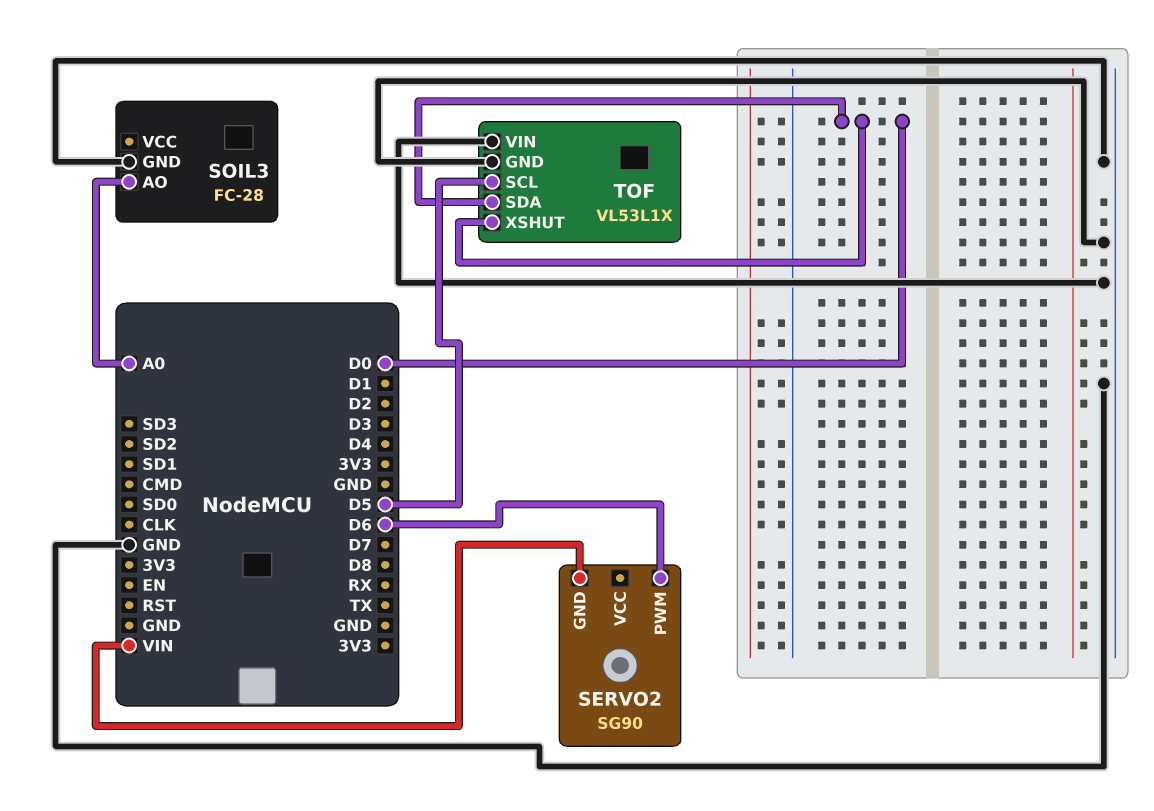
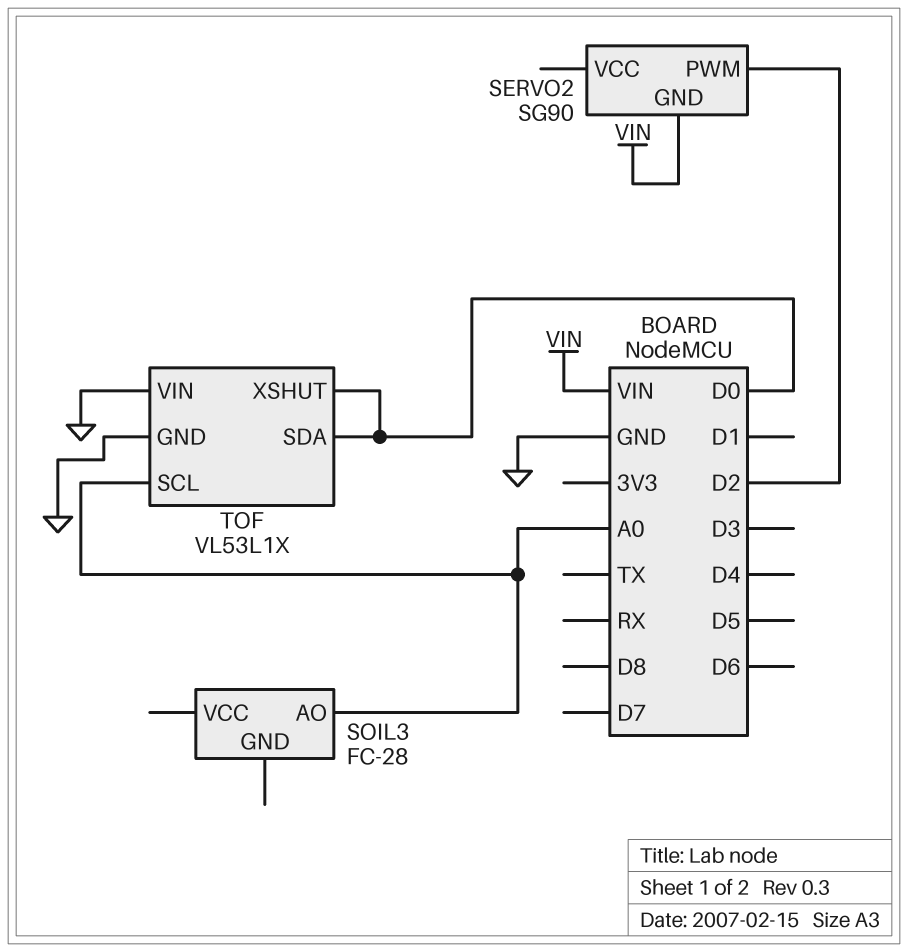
SERVO2 pin PWM: D6 -> D2
SOIL3 pin GND: GND -> none
TOF pin SCL: D5 -> A0

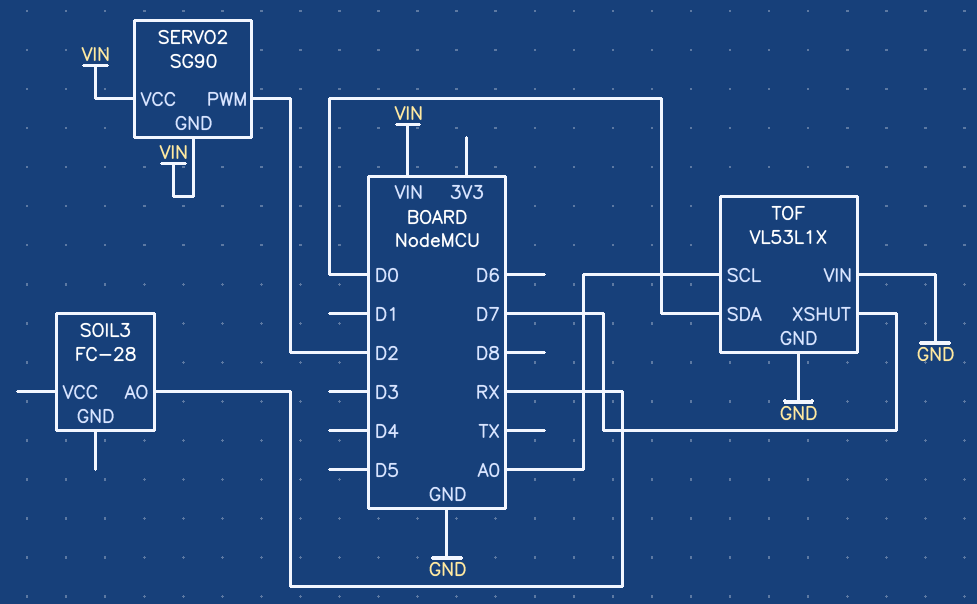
SERVO2 pin VCC: none -> VIN
SOIL3 pin AO: A0 -> RX
TOF pin XSHUT: D0 -> D7

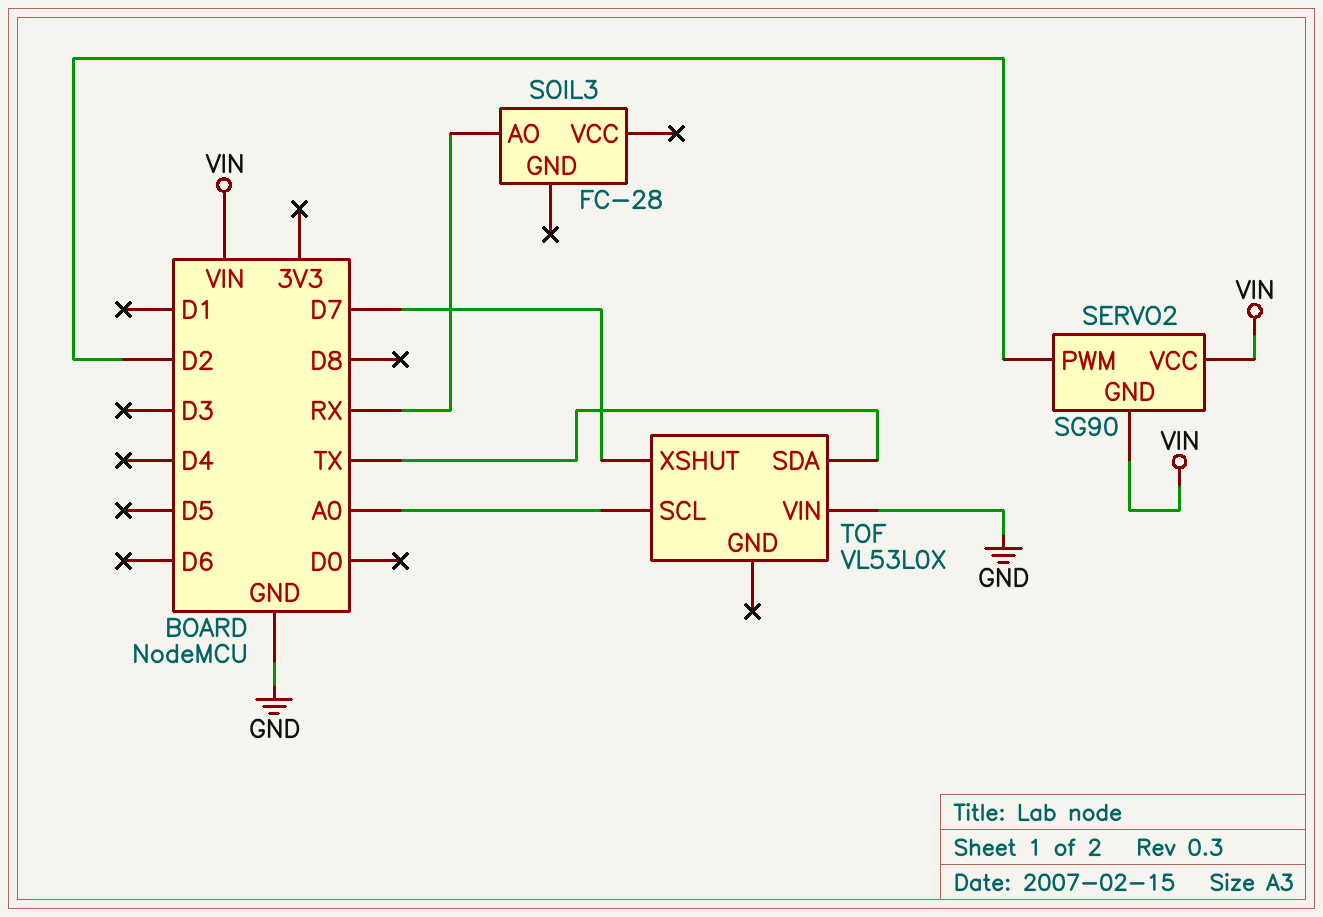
TOF: VL53L1X -> VL53L0X
TOF pin GND: GND -> none
TOF pin SDA: D0 -> TX

